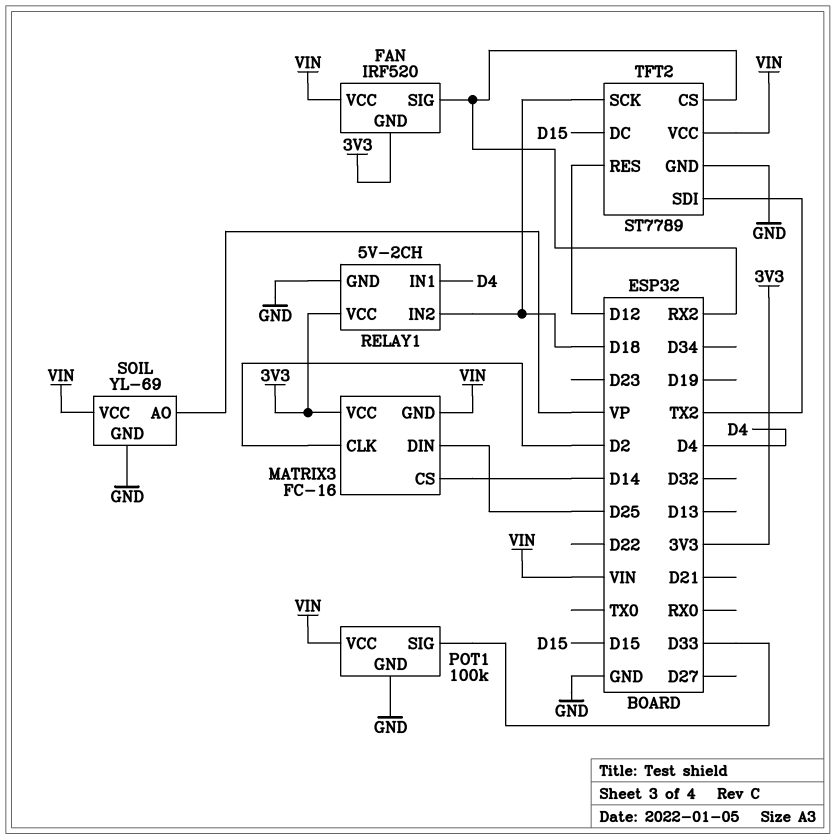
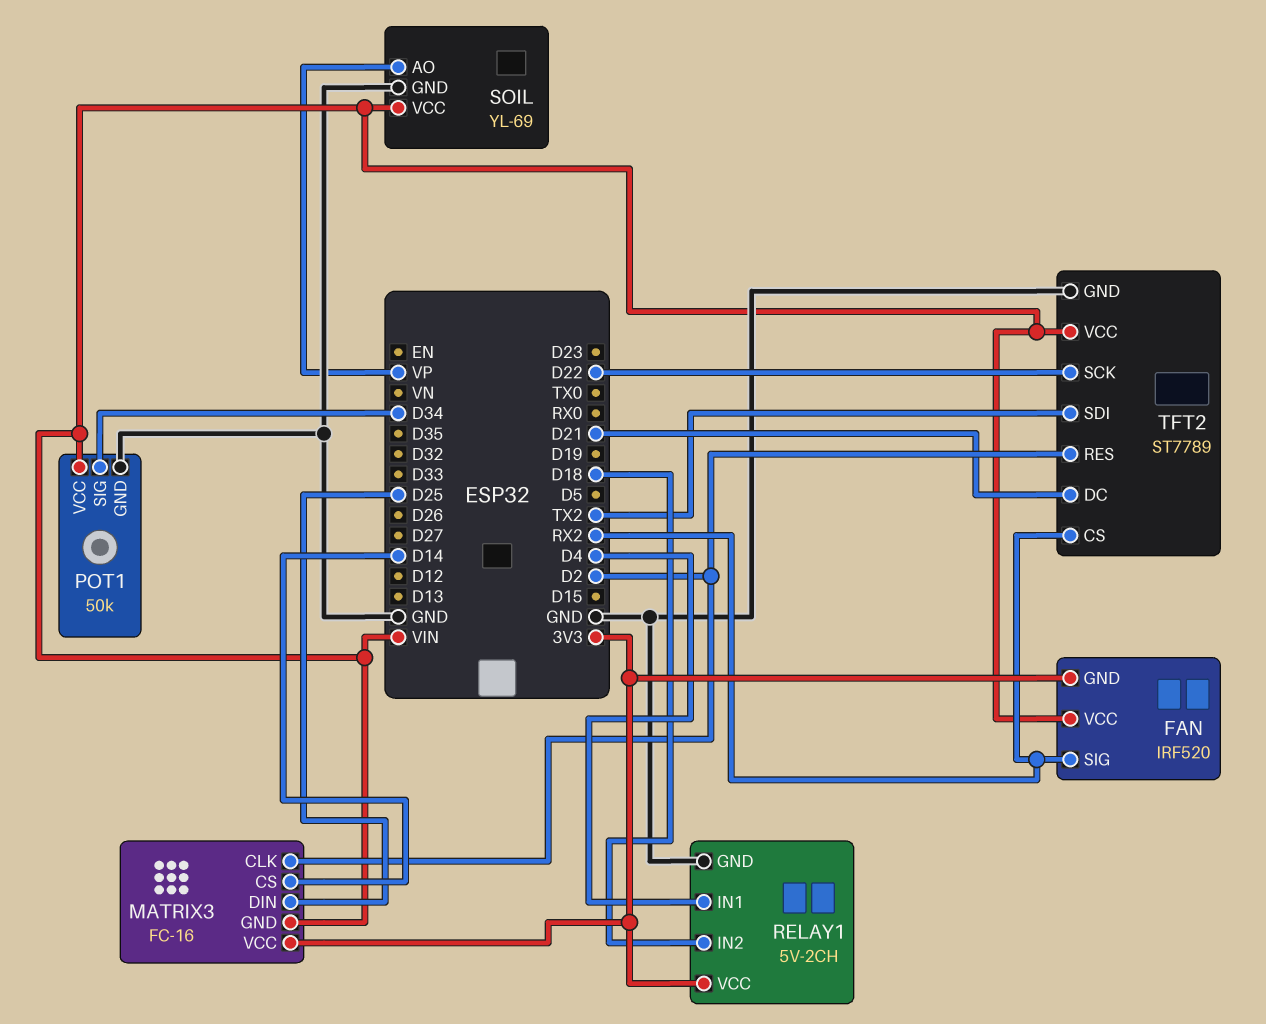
POT1: 100k -> 50k
POT1 pin SIG: D33 -> D34
TFT2 pin DC: D15 -> D21
TFT2 pin RES: D12 -> D2
TFT2 pin SCK: D18 -> D22

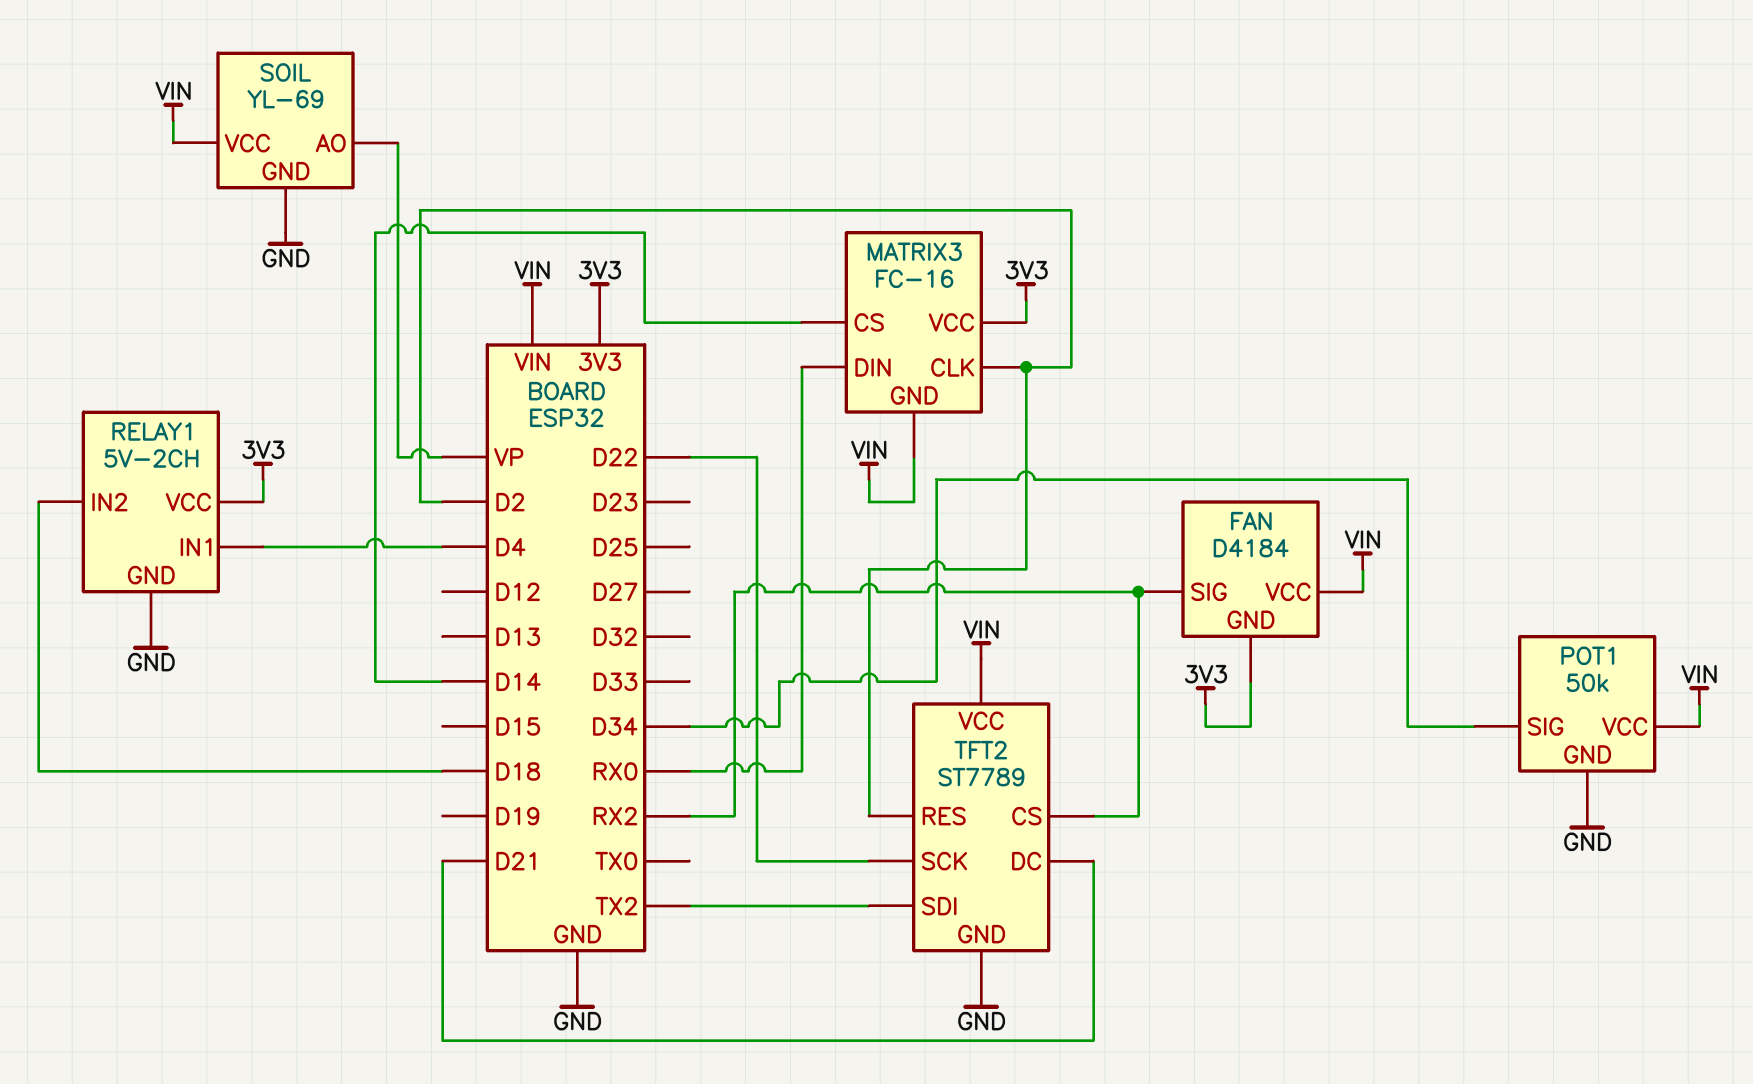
FAN: IRF520 -> D4184
MATRIX3 pin DIN: D25 -> RX0

